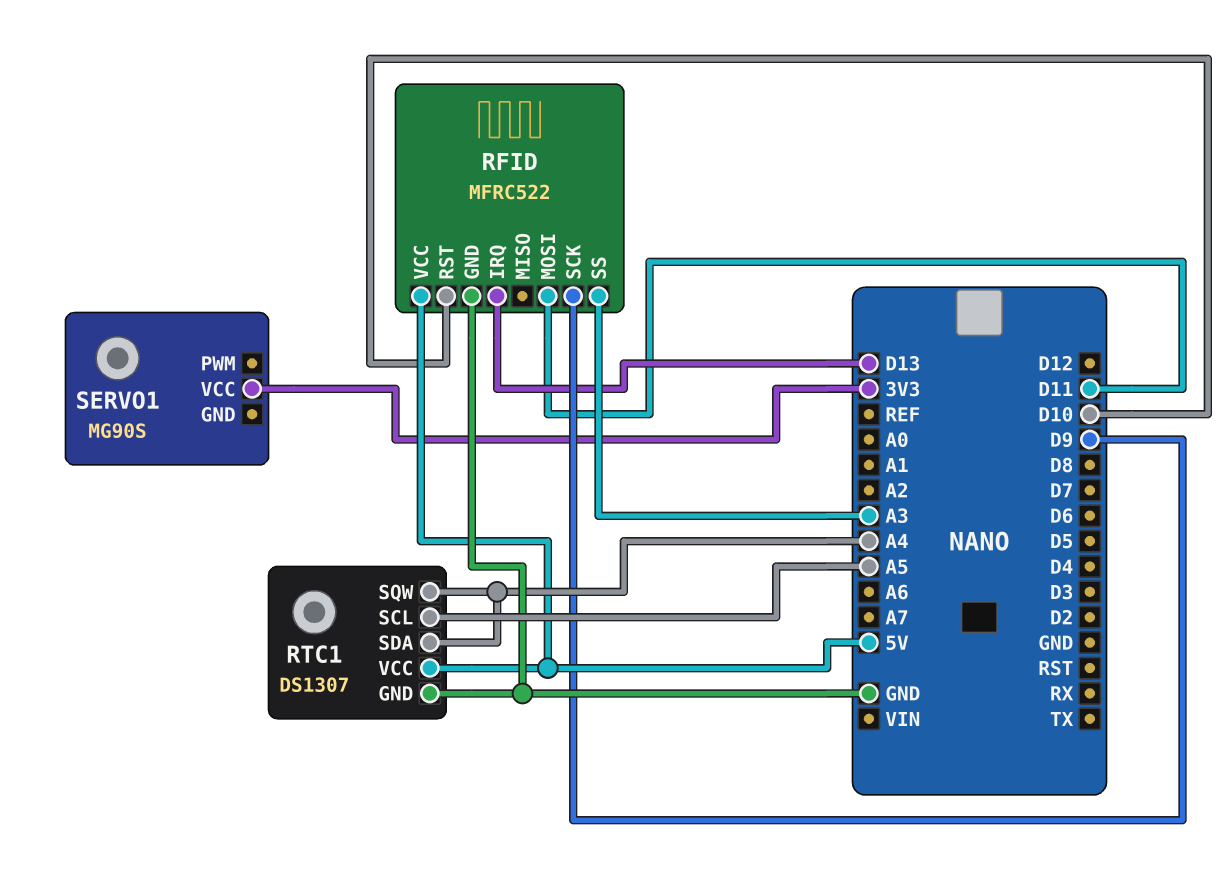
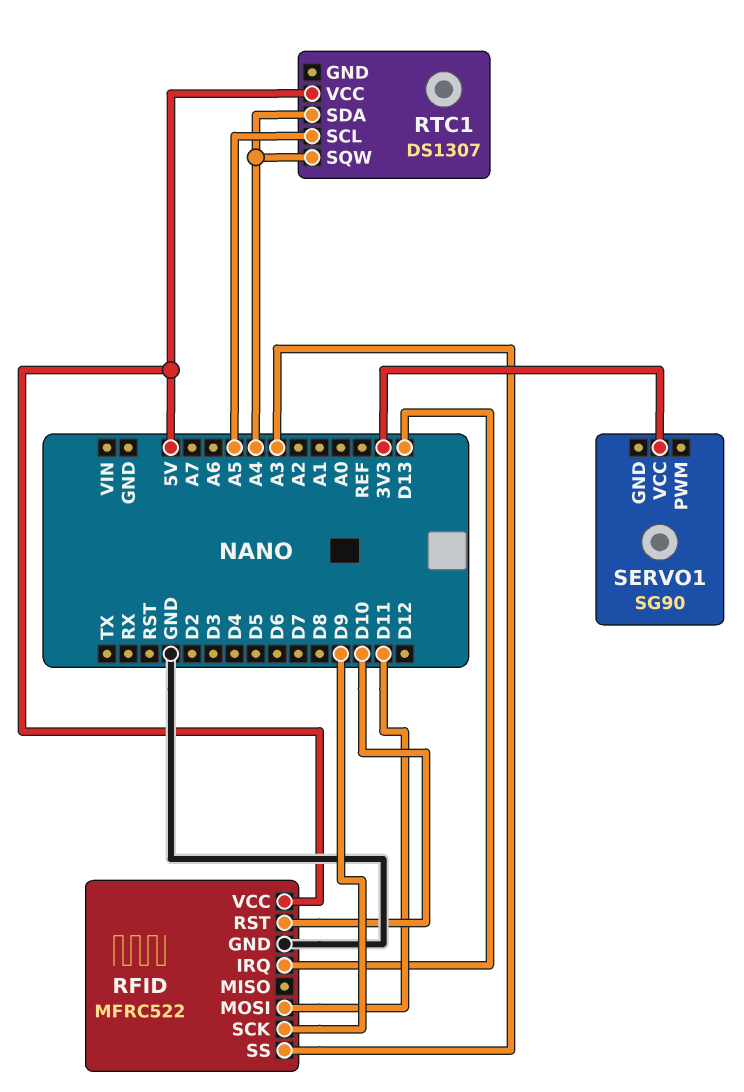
RTC1 pin GND: GND -> none
SERVO1: MG90S -> SG90

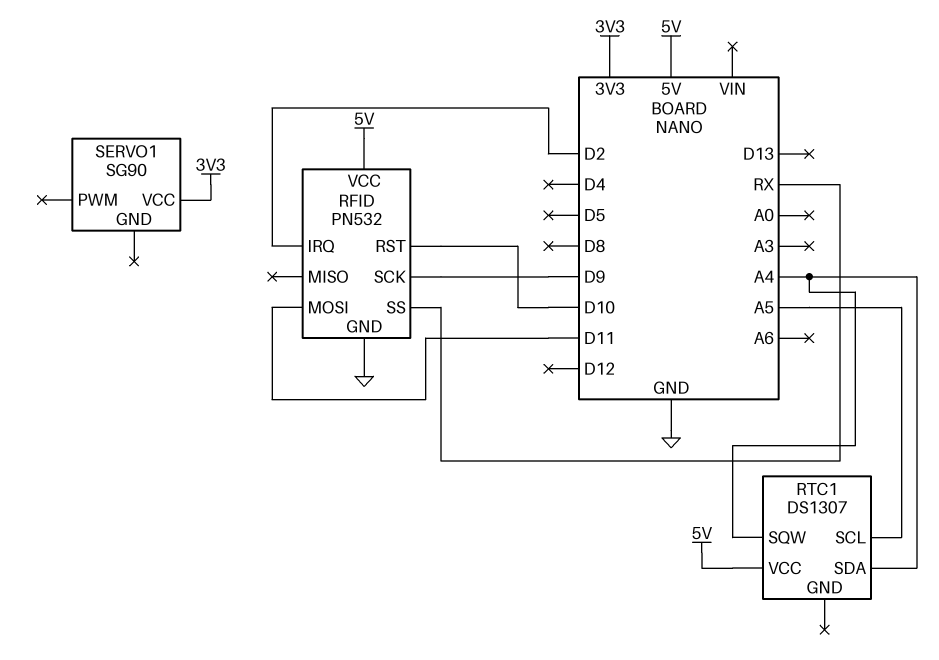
RFID: MFRC522 -> PN532
RFID pin IRQ: D13 -> D2
RFID pin SS: A3 -> RX

